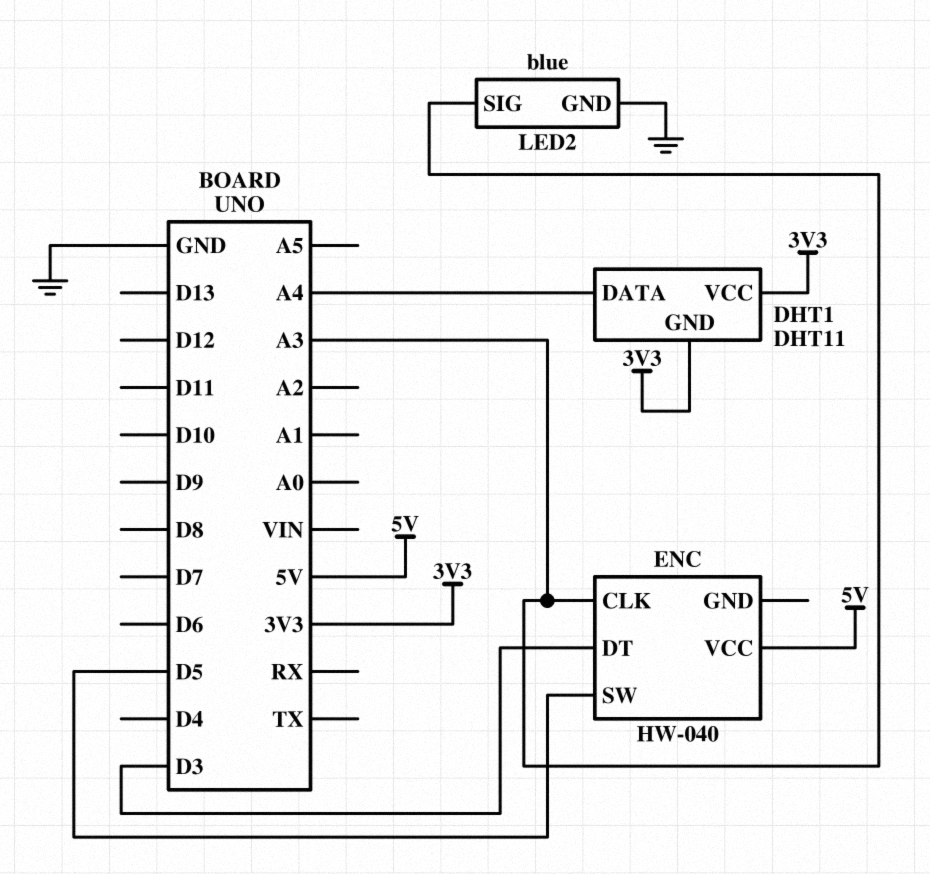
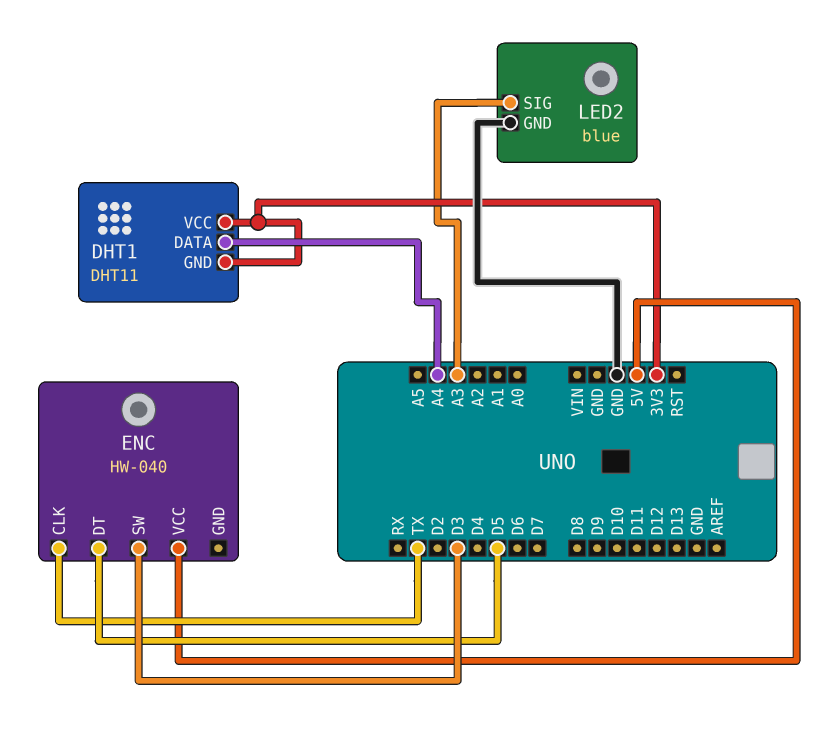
ENC pin CLK: A3 -> TX
ENC pin DT: D3 -> D5
ENC pin SW: D5 -> D3

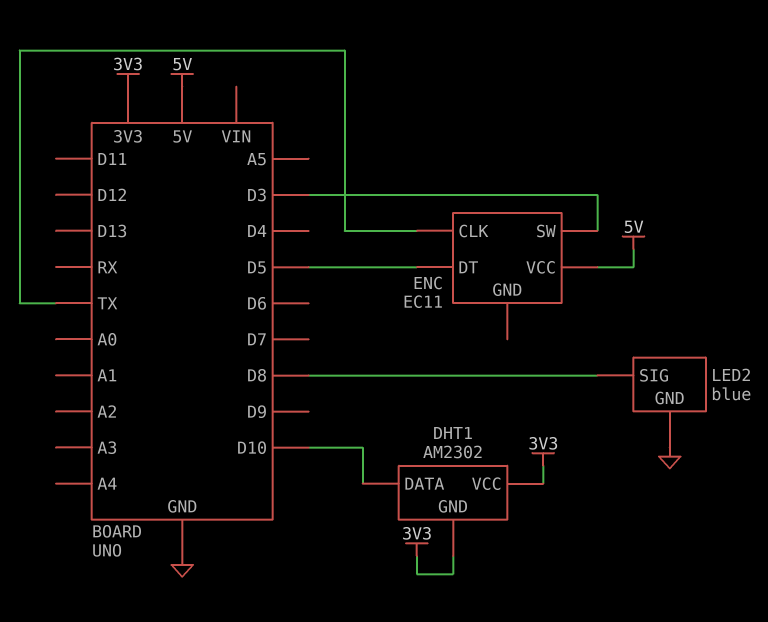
DHT1: DHT11 -> AM2302
DHT1 pin DATA: A4 -> D10
ENC: HW-040 -> EC11
LED2 pin SIG: A3 -> D8

